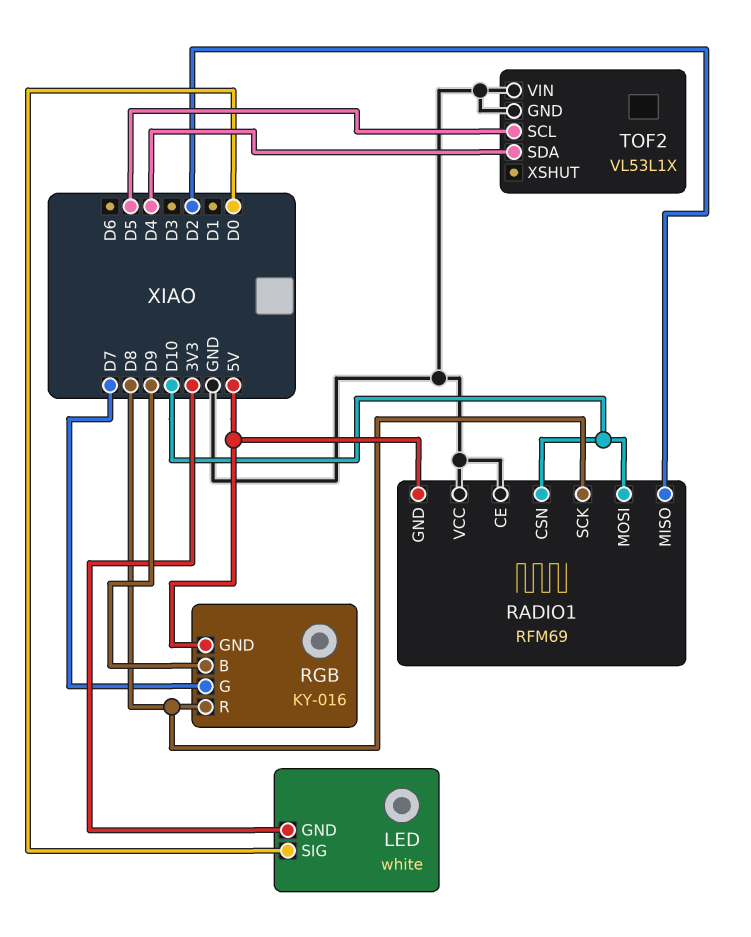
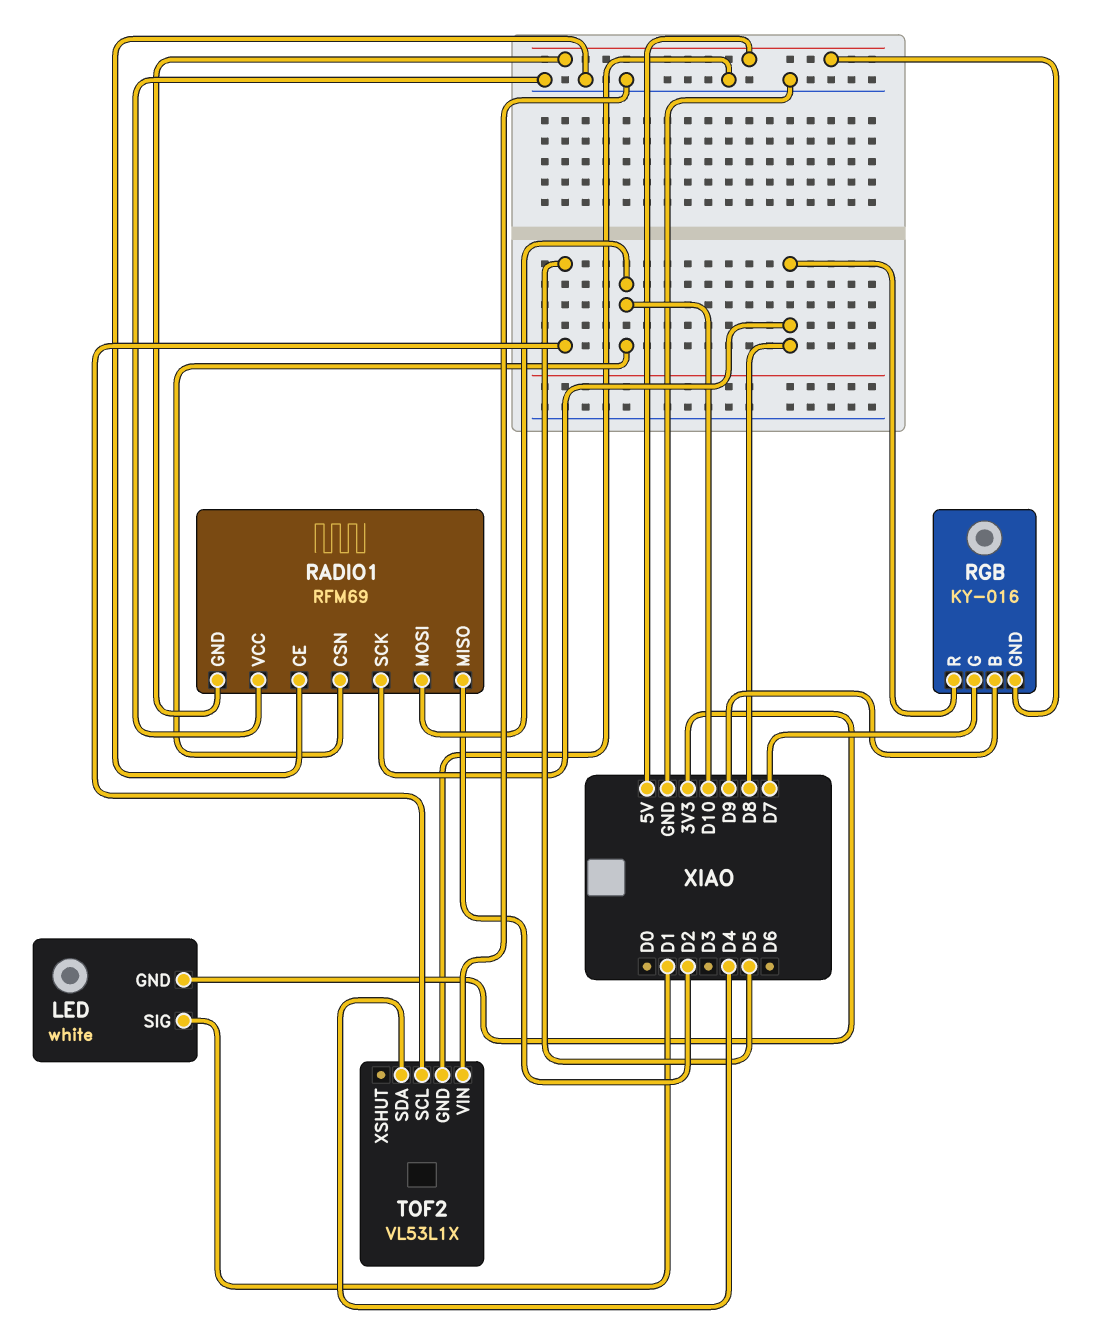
LED pin SIG: D0 -> D1

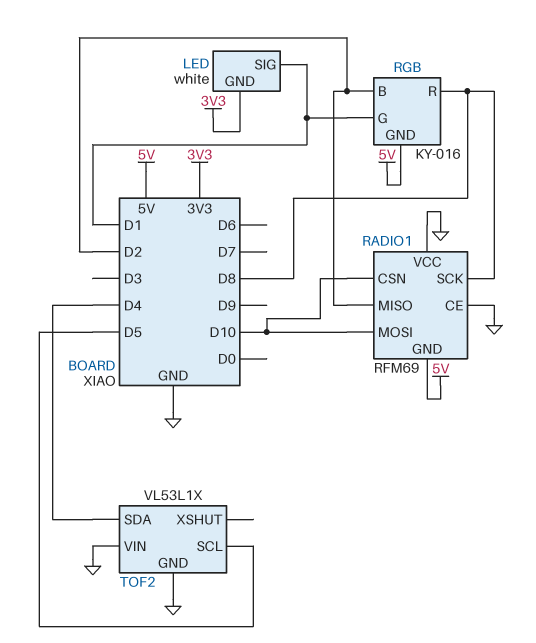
RGB pin B: D9 -> D2
RGB pin G: D7 -> D1

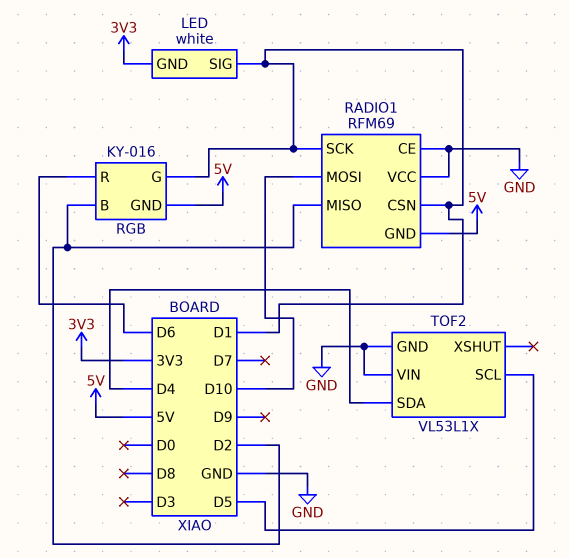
RADIO1 pin CSN: D10 -> D1
RADIO1 pin SCK: D8 -> D1
RGB pin R: D8 -> D6

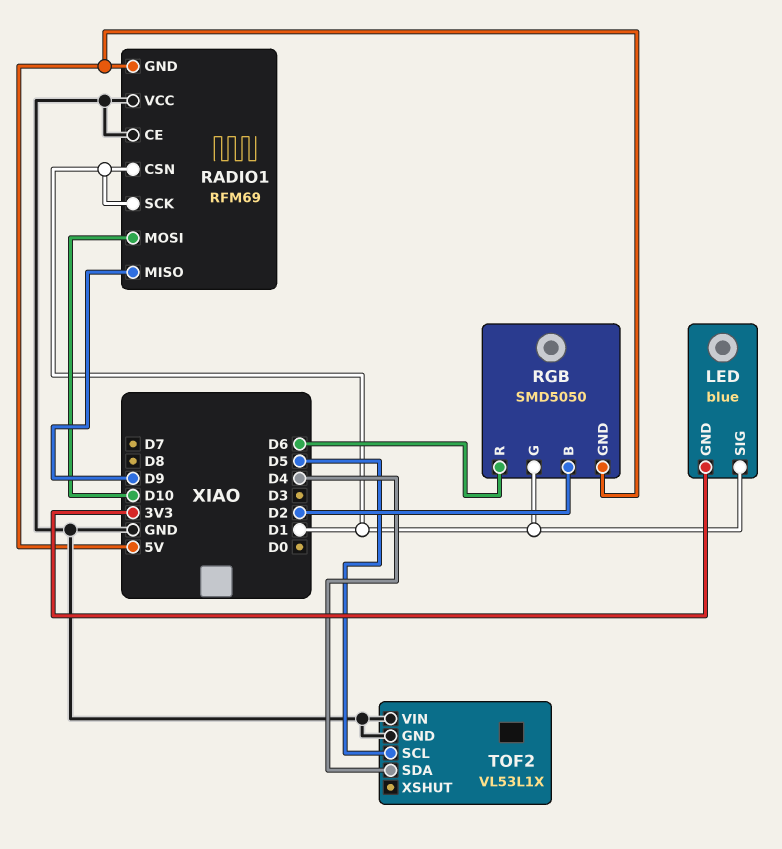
LED: white -> blue
RADIO1 pin MISO: D2 -> D9
RGB: KY-016 -> SMD5050

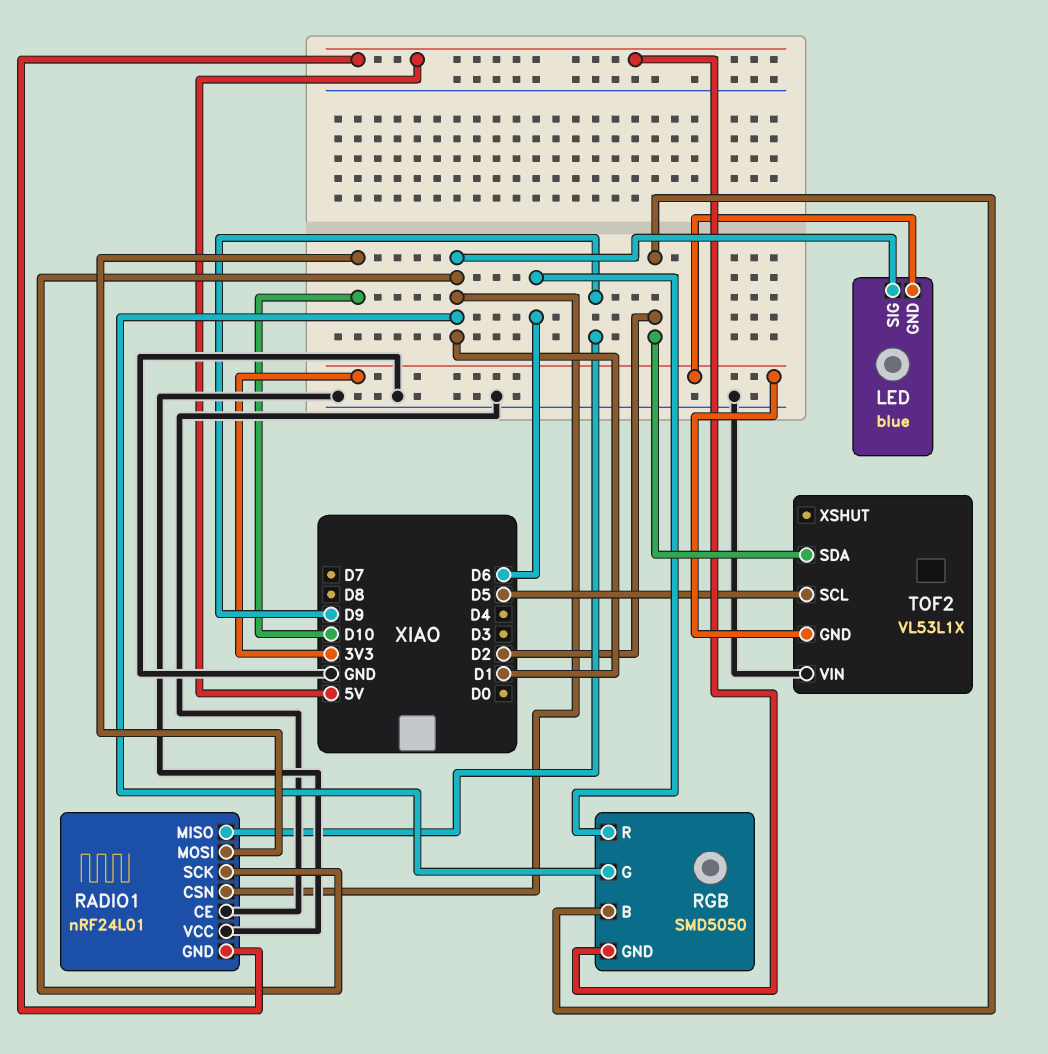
RADIO1: RFM69 -> nRF24L01
TOF2 pin GND: GND -> 3V3
TOF2 pin SDA: D4 -> D2

